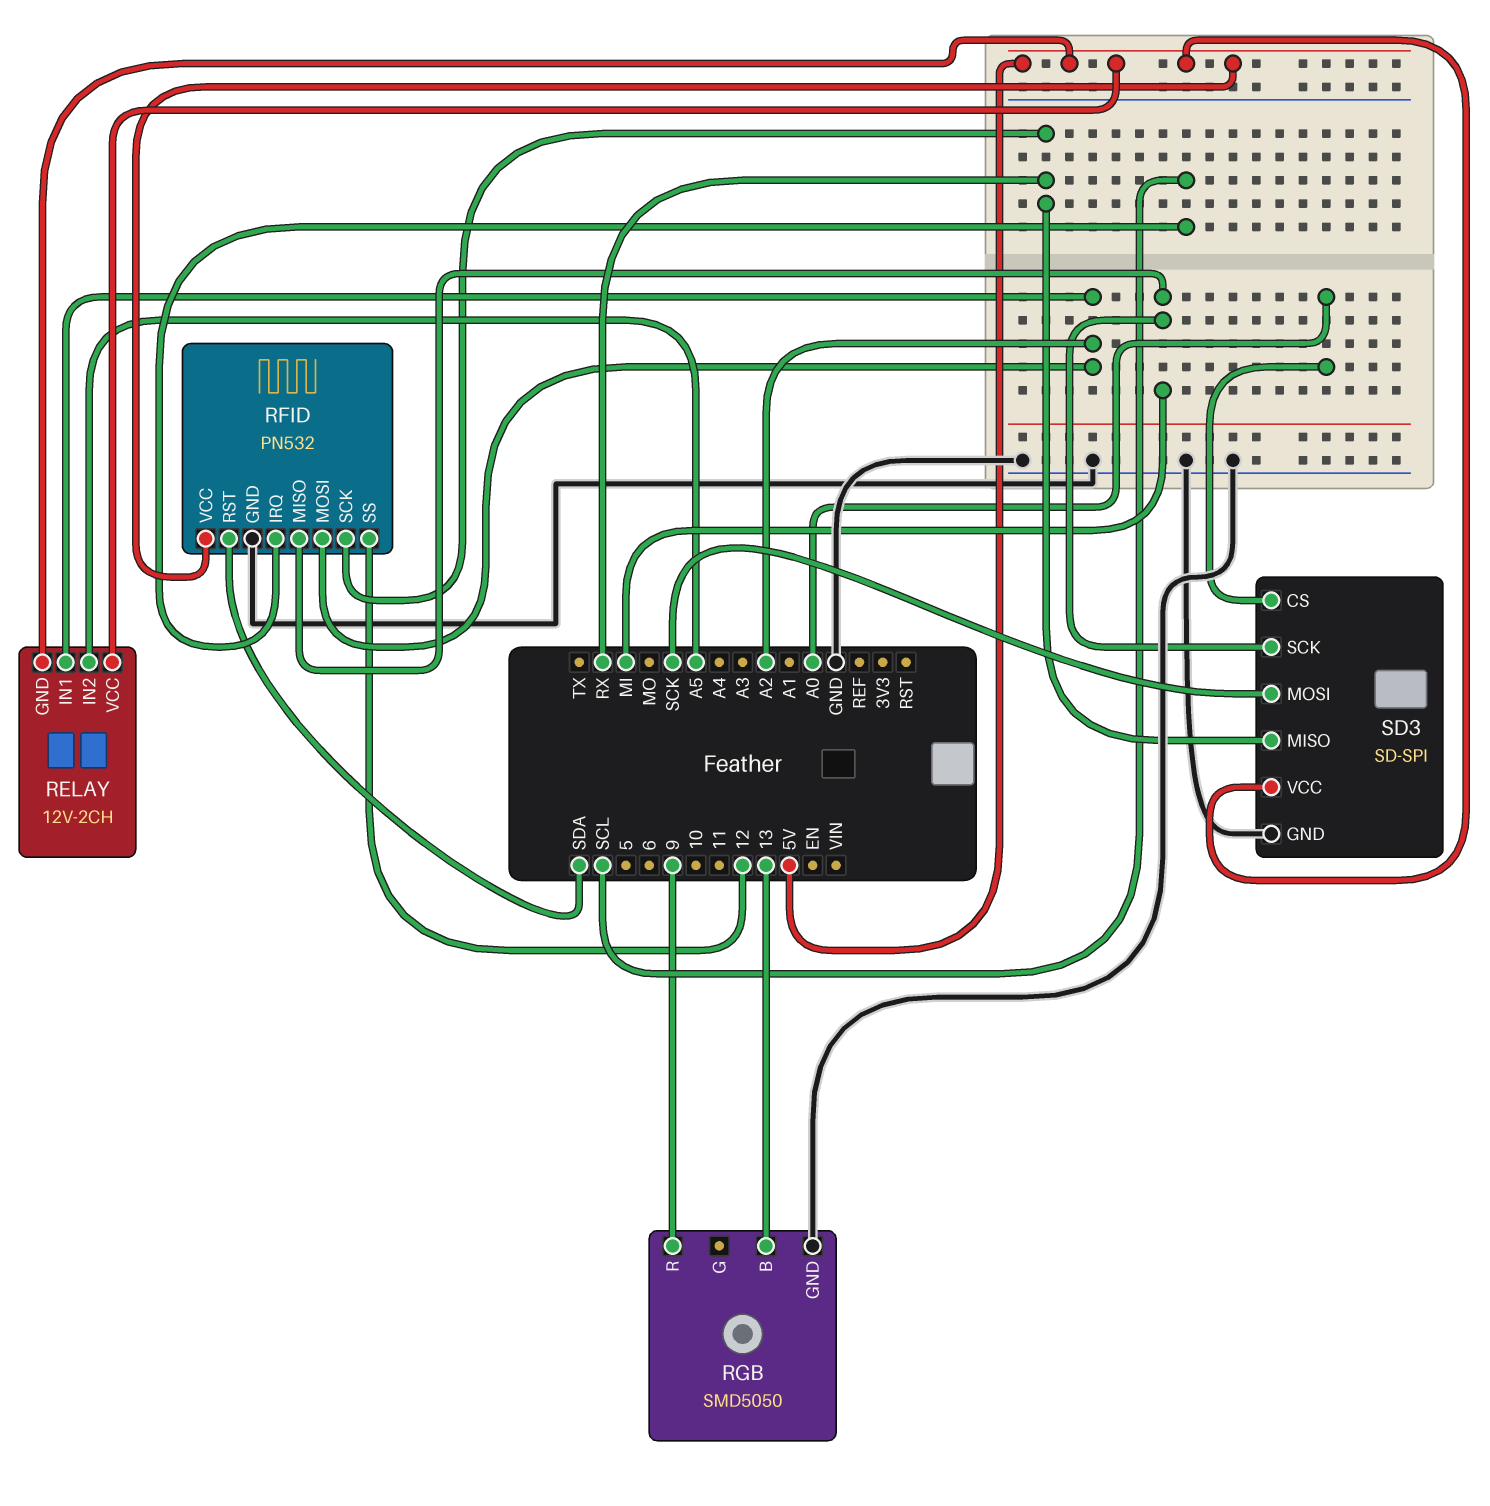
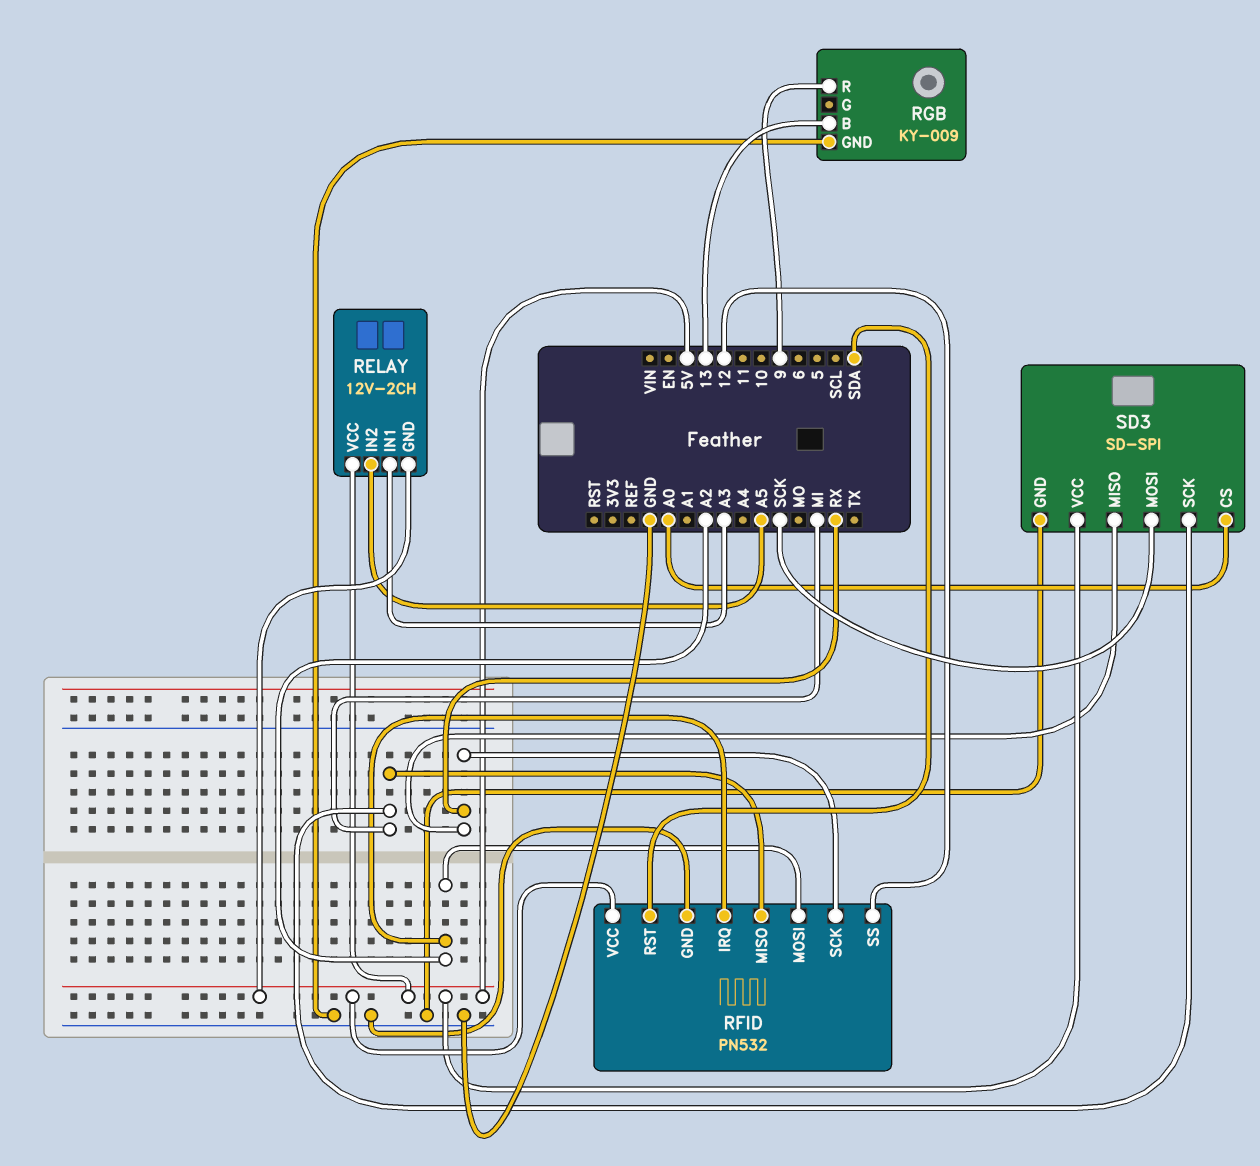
RELAY pin IN1: A2 -> A3
RFID pin IRQ: SCL -> A2
RGB: SMD5050 -> KY-009

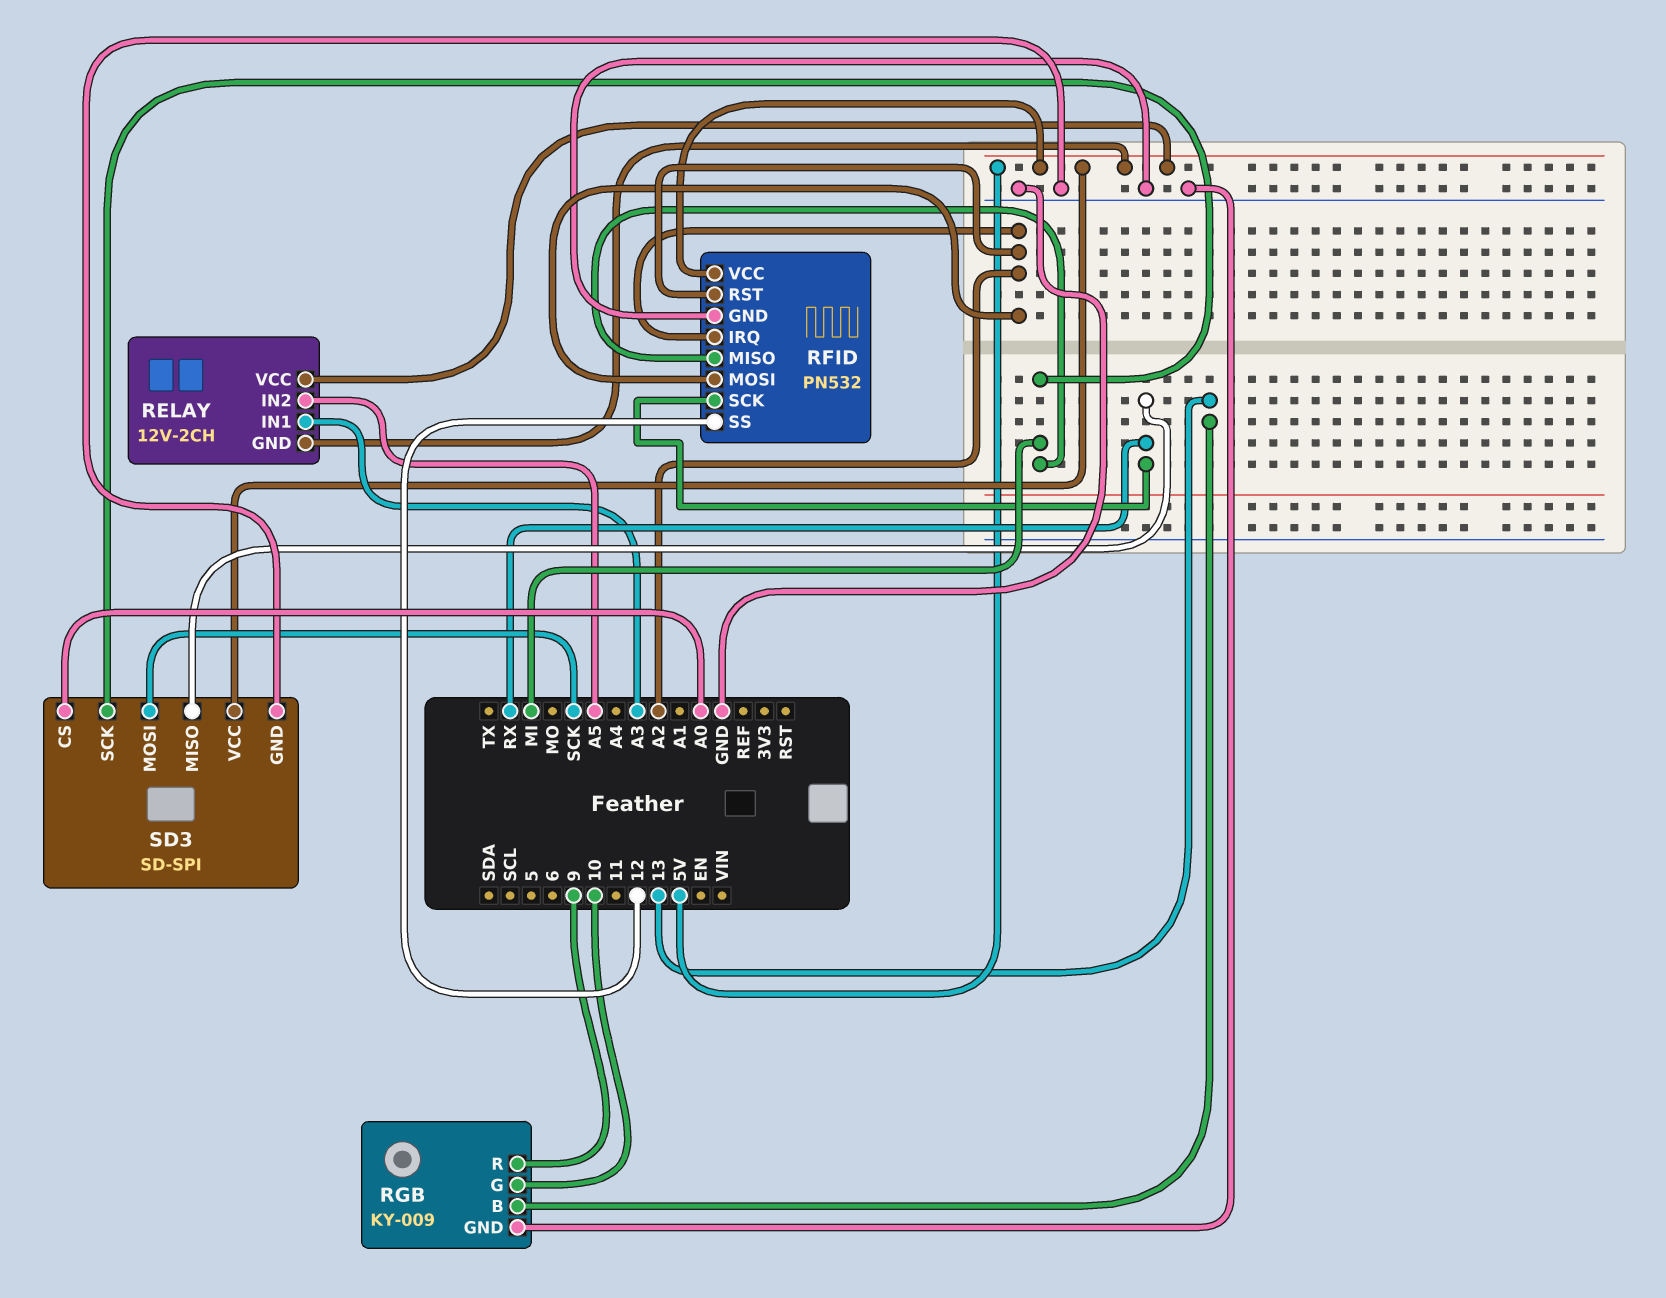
RFID pin RST: SDA -> A2
RGB pin G: none -> 10

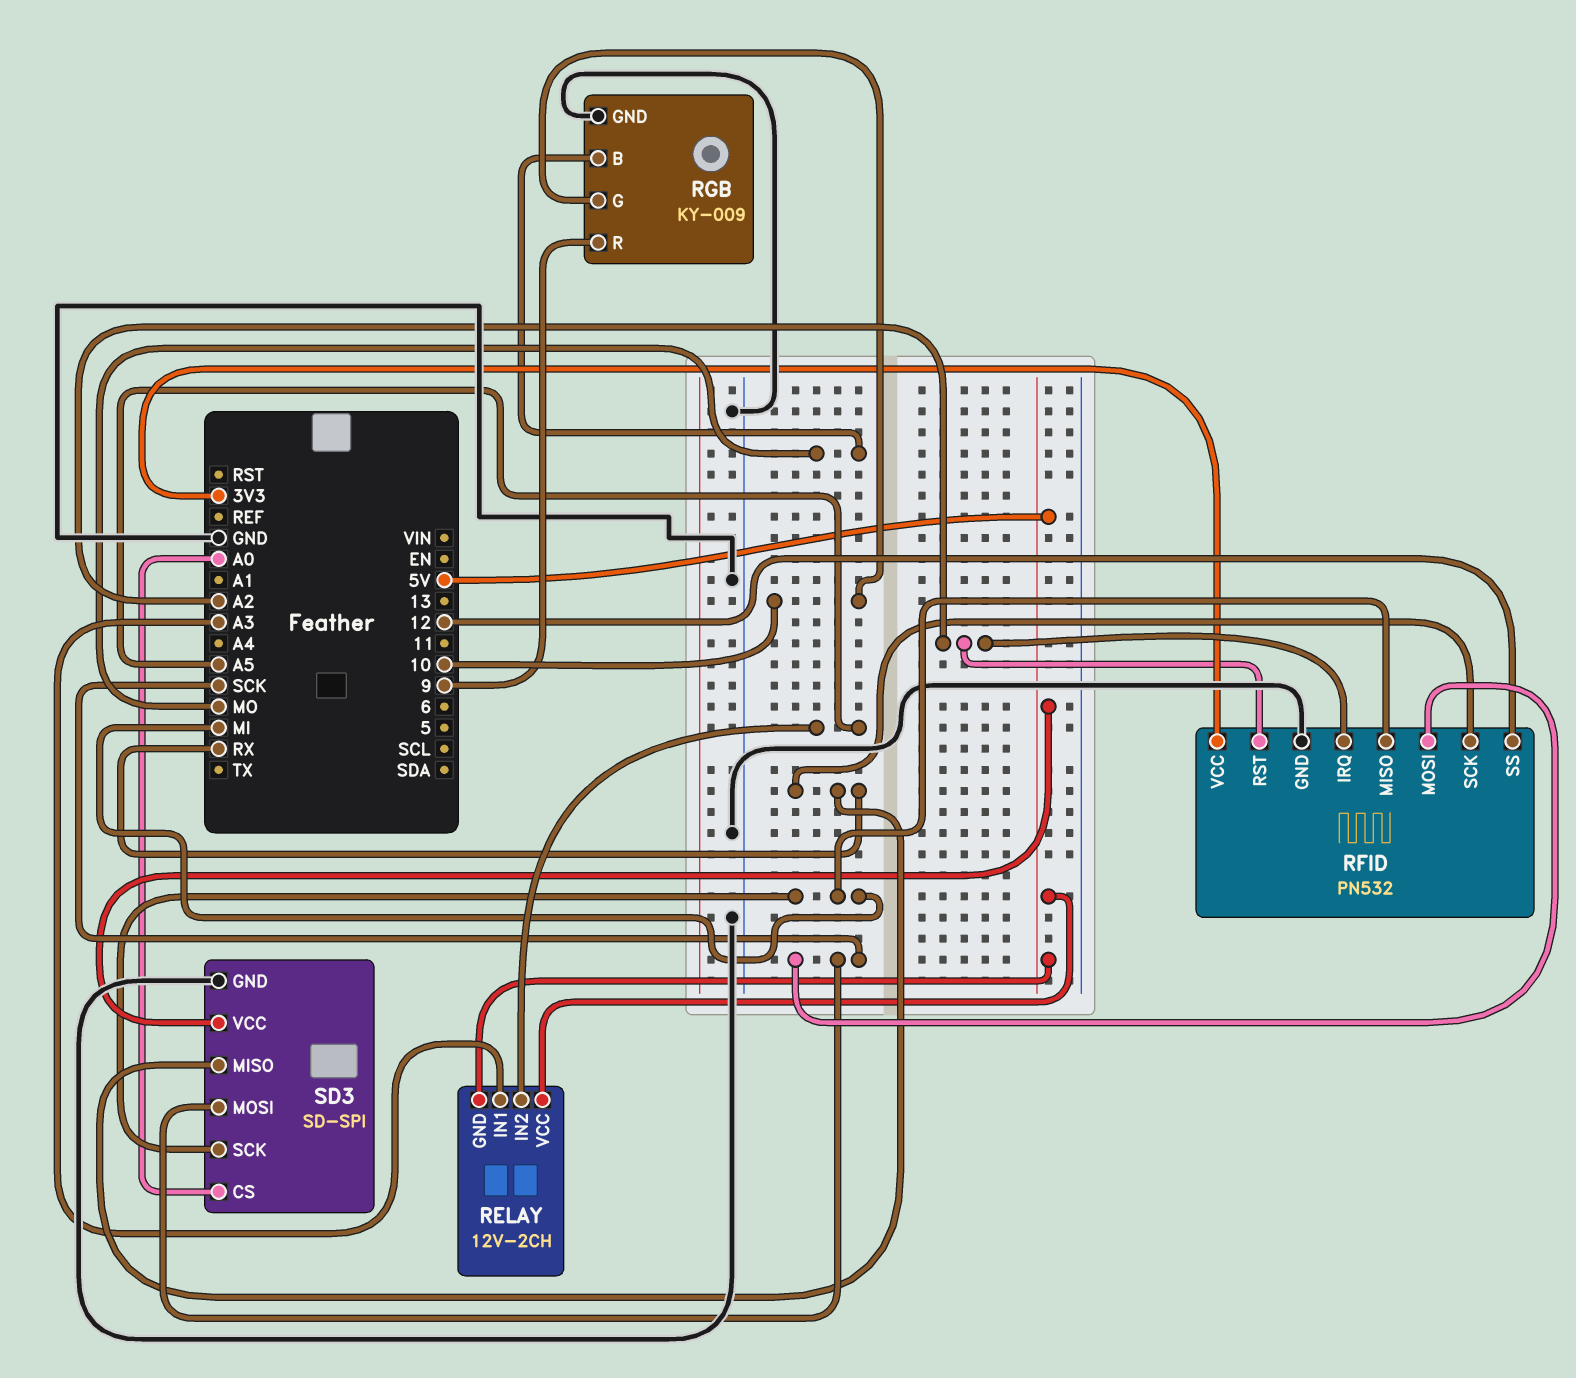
RFID pin MOSI: A2 -> SCK
RFID pin VCC: 5V -> 3V3
RGB pin B: 13 -> MO

